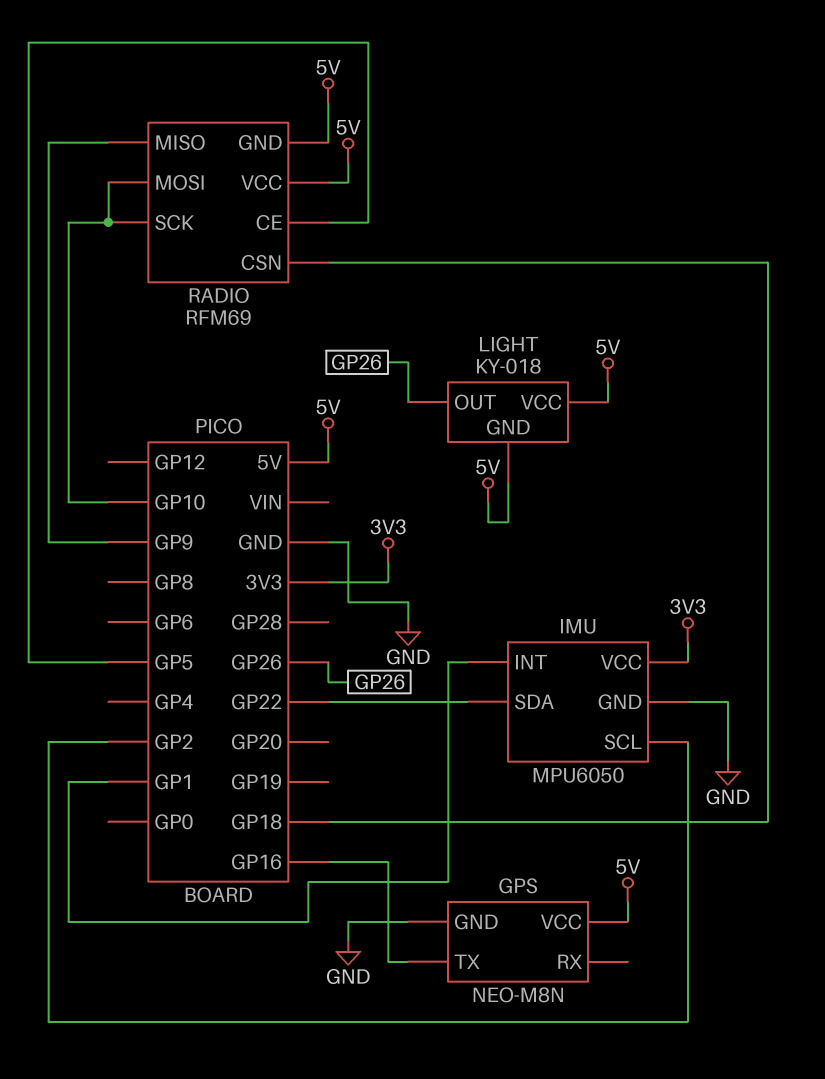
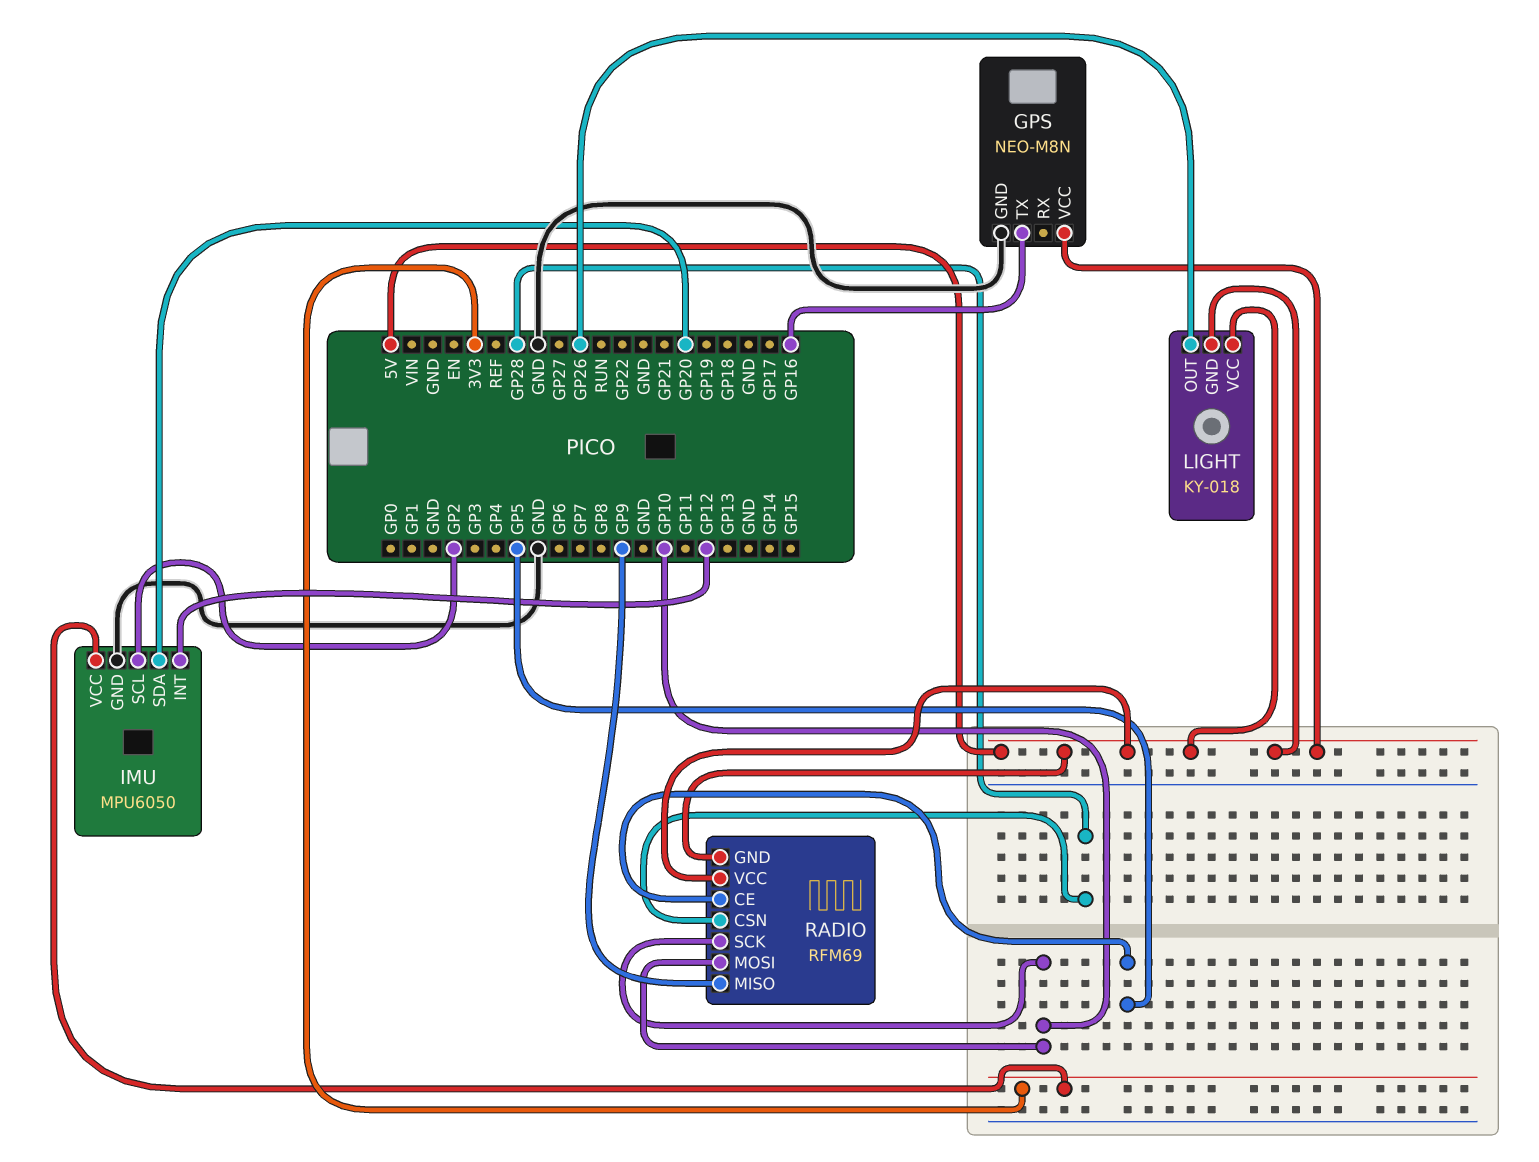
IMU pin INT: GP1 -> GP12
IMU pin SDA: GP22 -> GP20
RADIO pin CSN: GP18 -> GP28

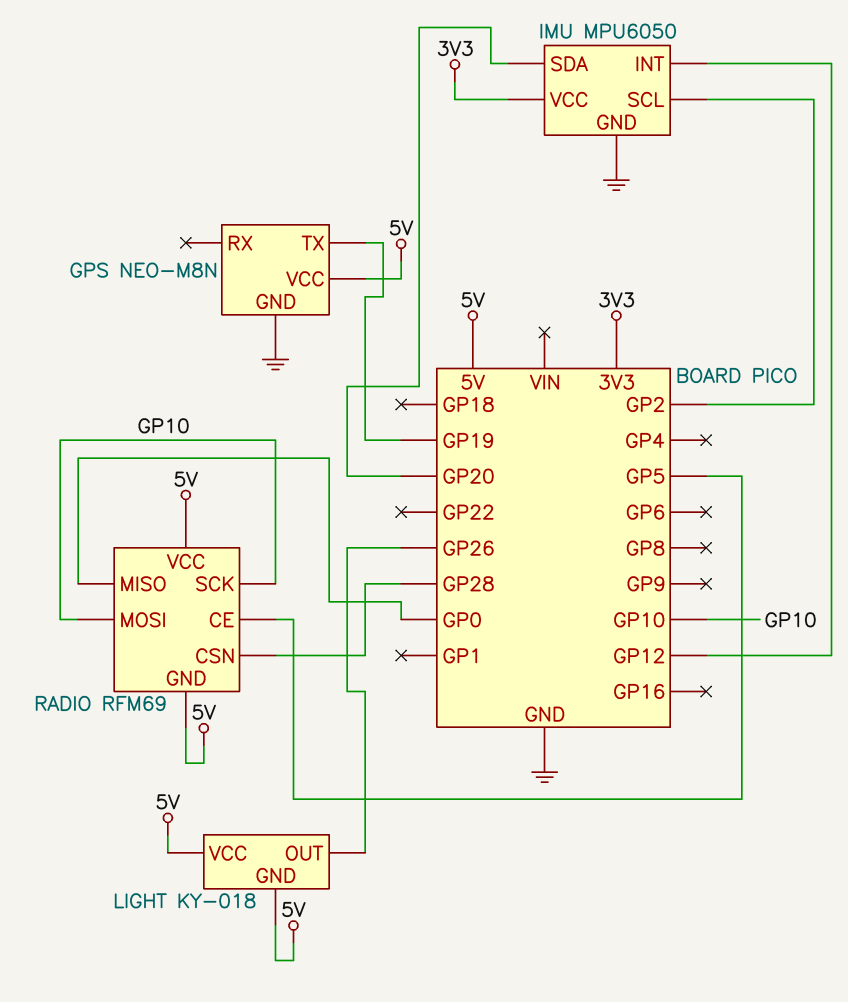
GPS pin TX: GP16 -> GP19
RADIO pin MISO: GP9 -> GP0

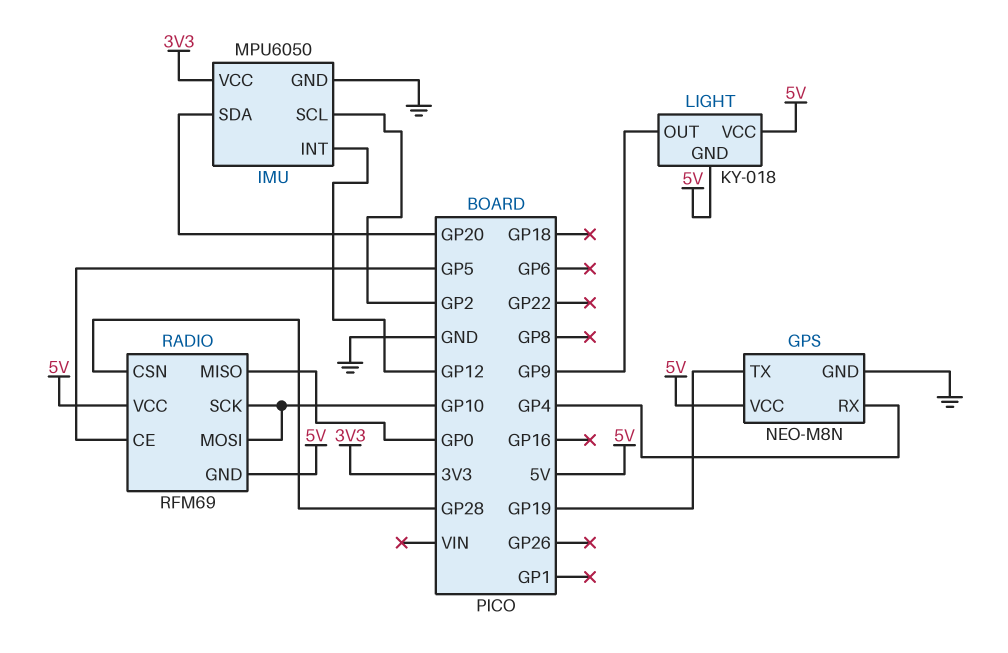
GPS pin RX: none -> GP4
LIGHT pin OUT: GP26 -> GP9

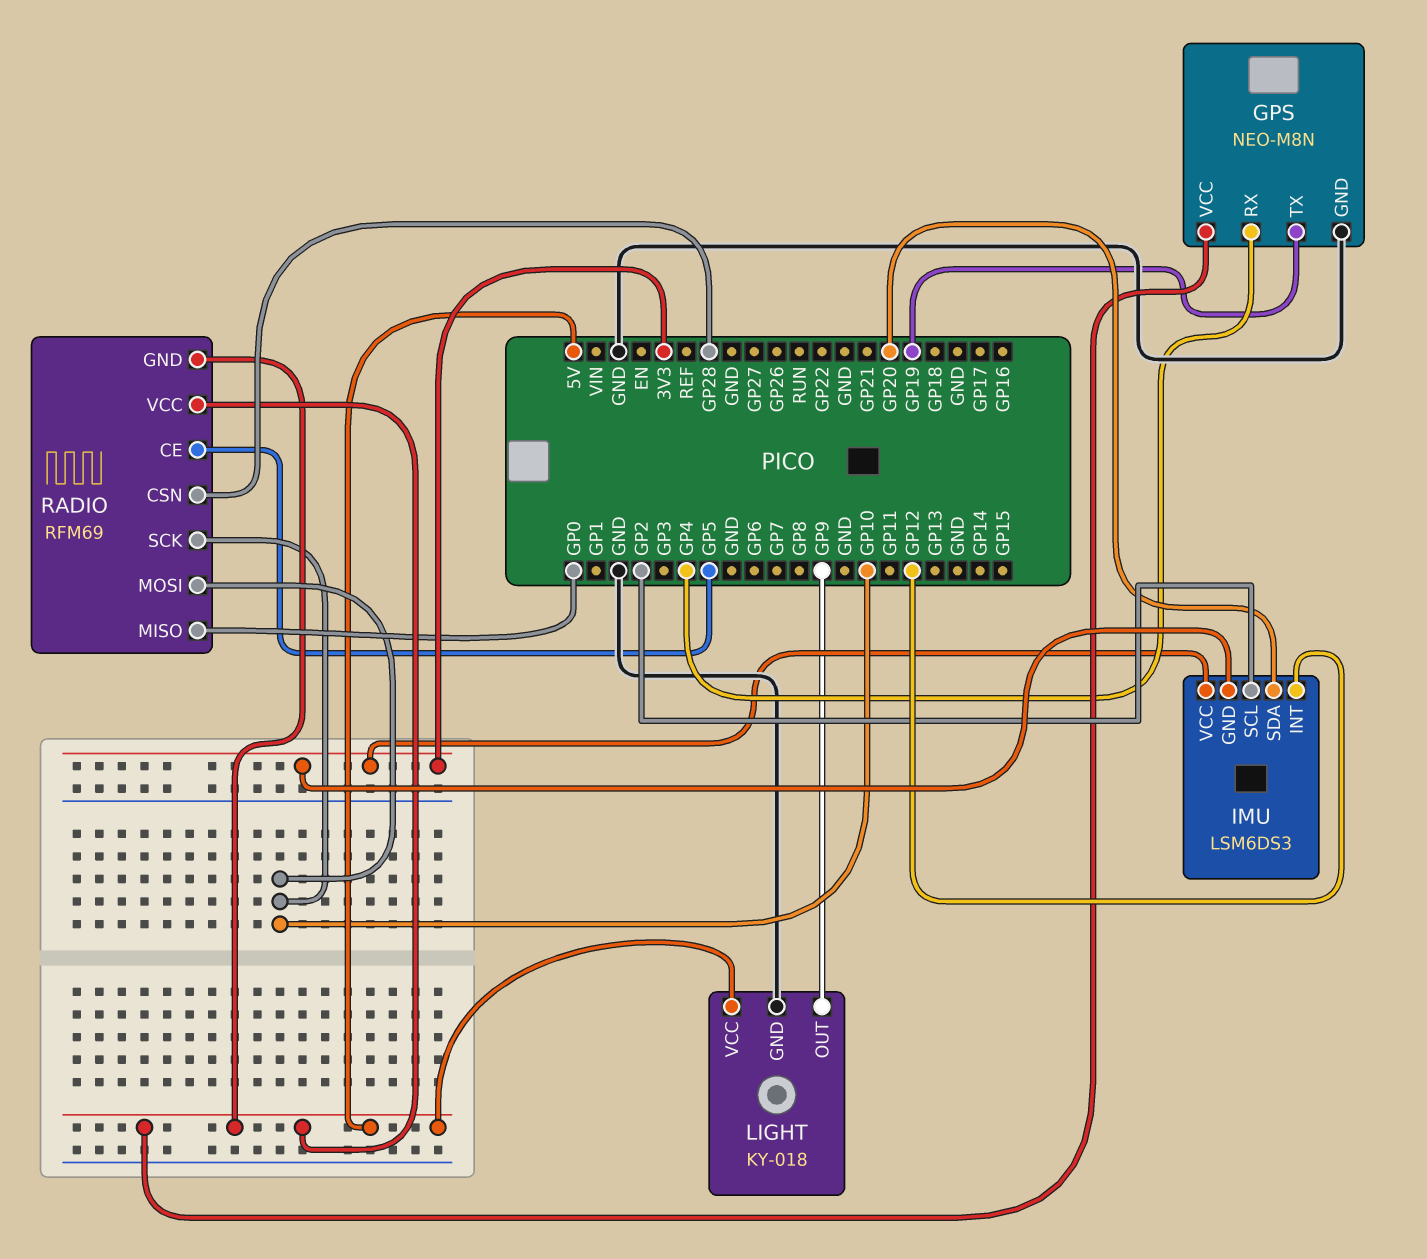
IMU: MPU6050 -> LSM6DS3
IMU pin GND: GND -> 3V3
LIGHT pin GND: 5V -> GND

